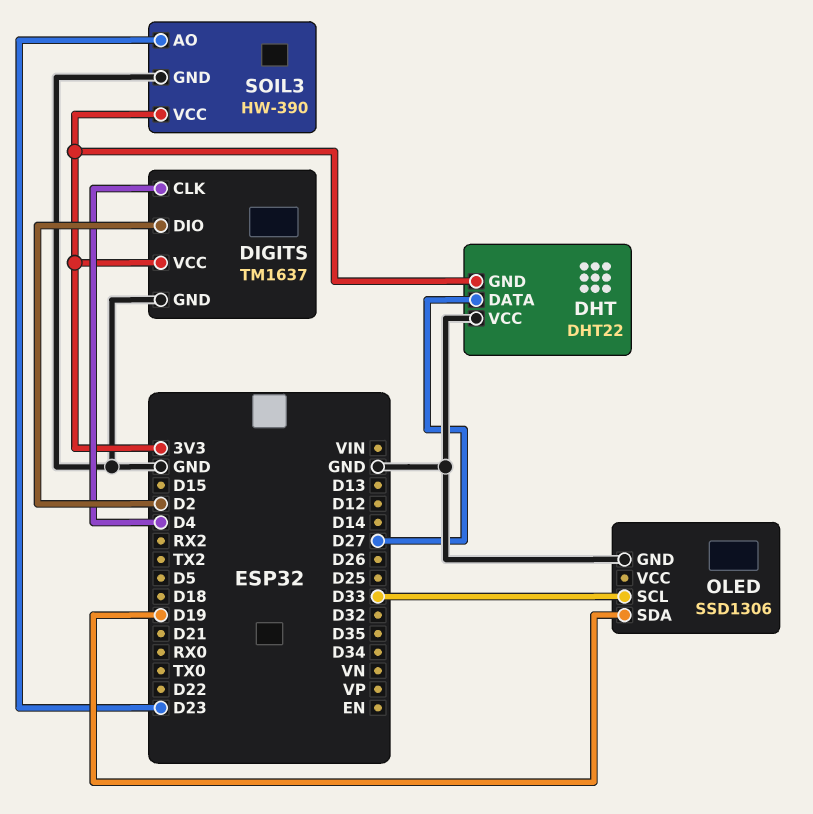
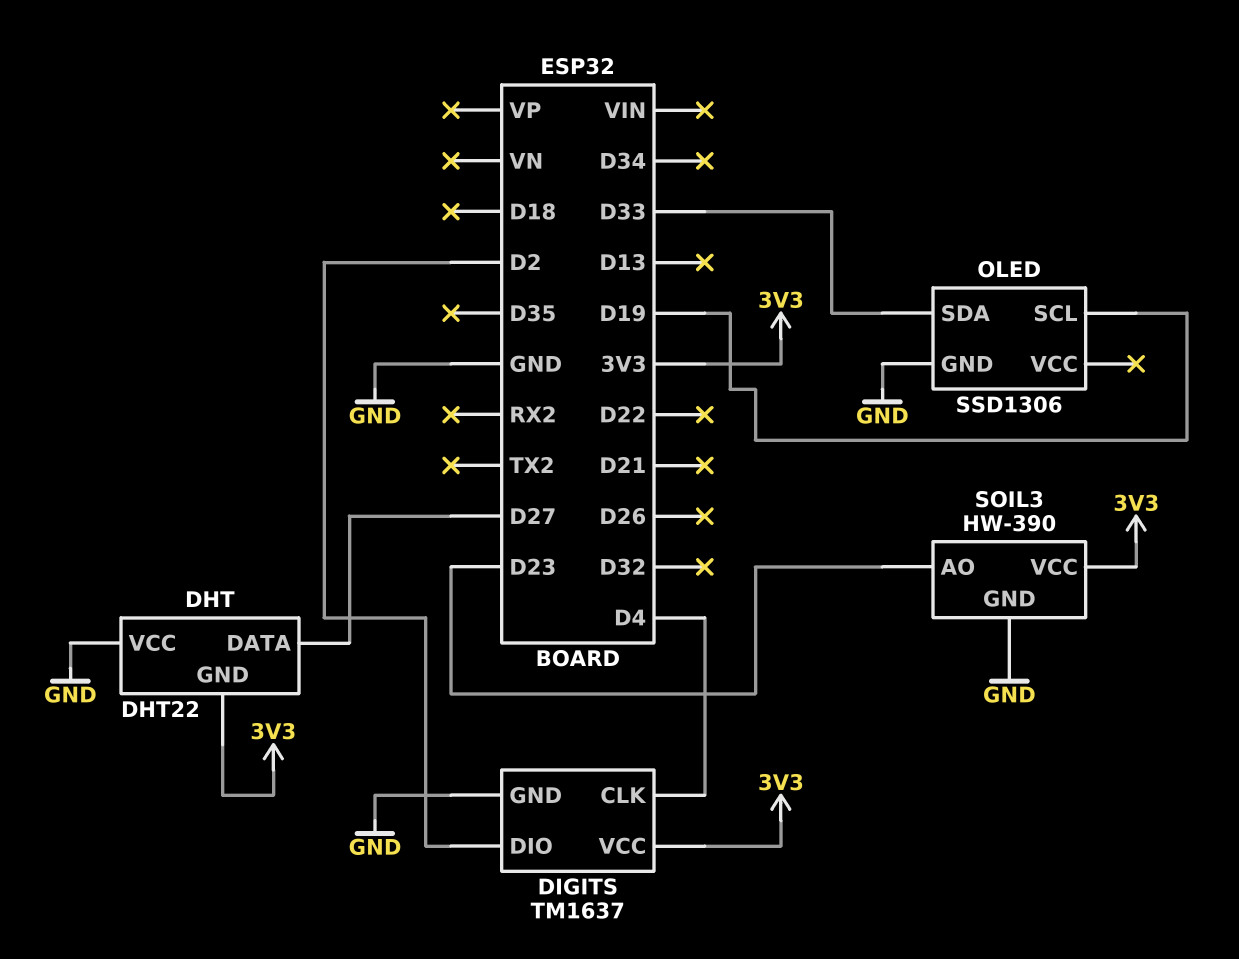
OLED pin SCL: D33 -> D19
OLED pin SDA: D19 -> D33

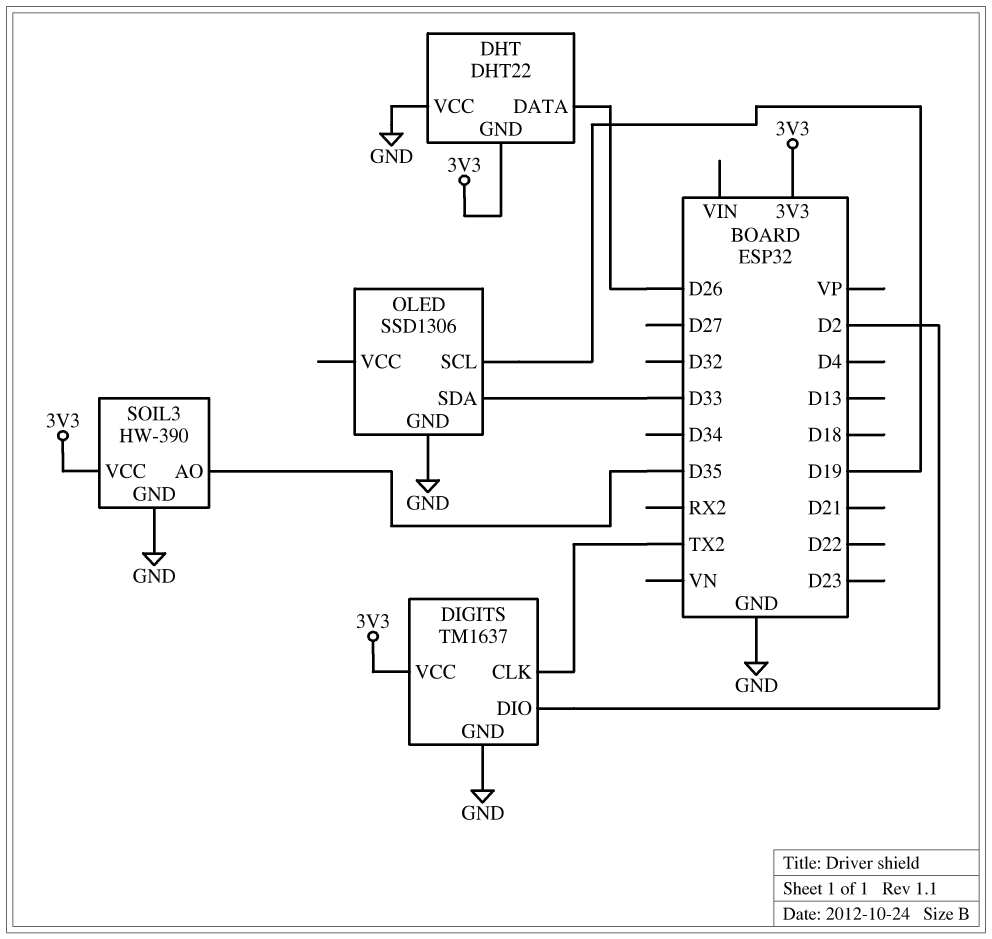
DHT pin DATA: D27 -> D26
DIGITS pin CLK: D4 -> TX2
SOIL3 pin AO: D23 -> D35

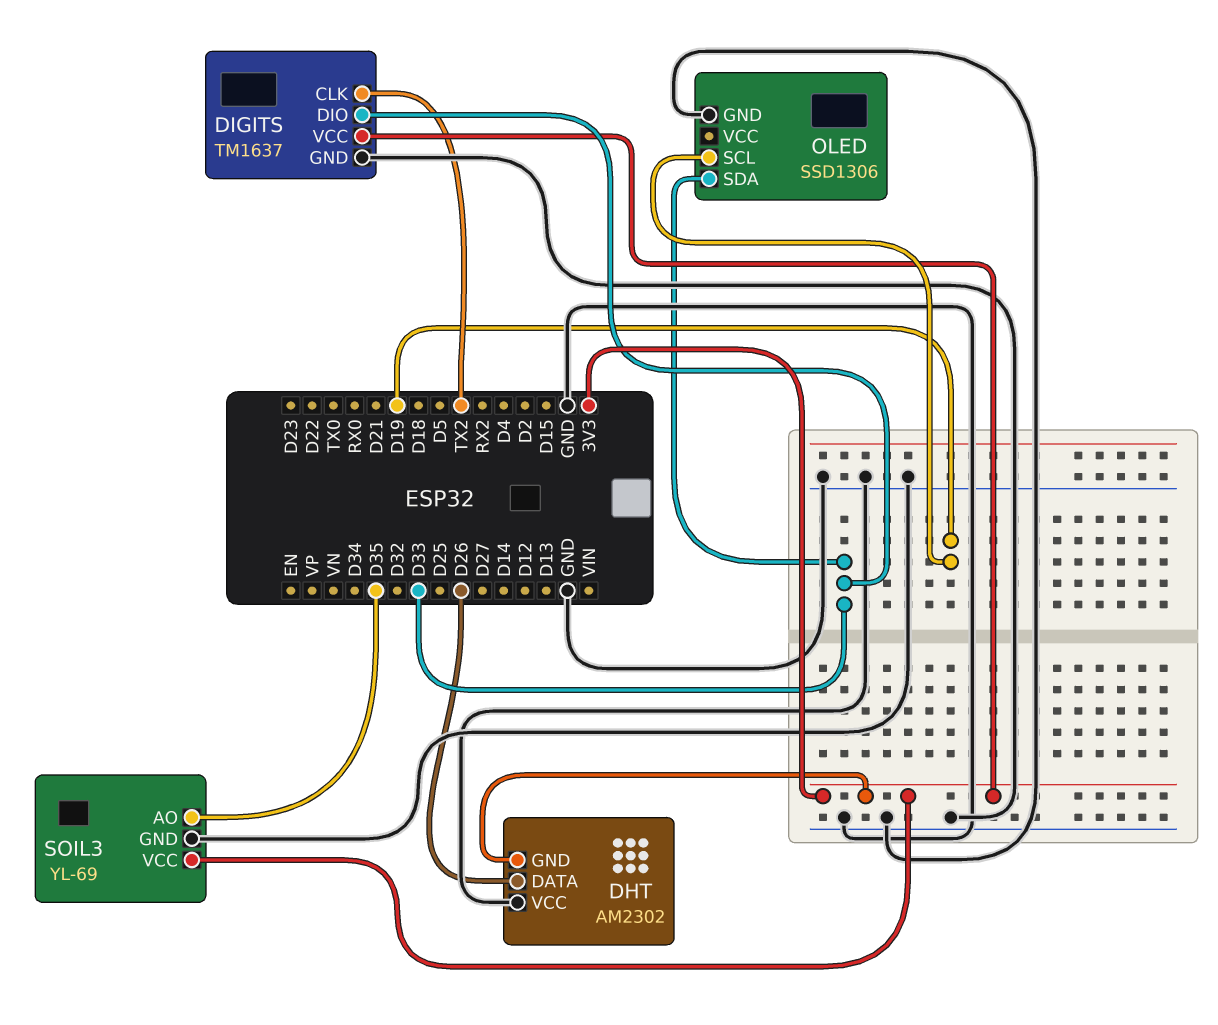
DHT: DHT22 -> AM2302
DIGITS pin DIO: D2 -> D33
SOIL3: HW-390 -> YL-69

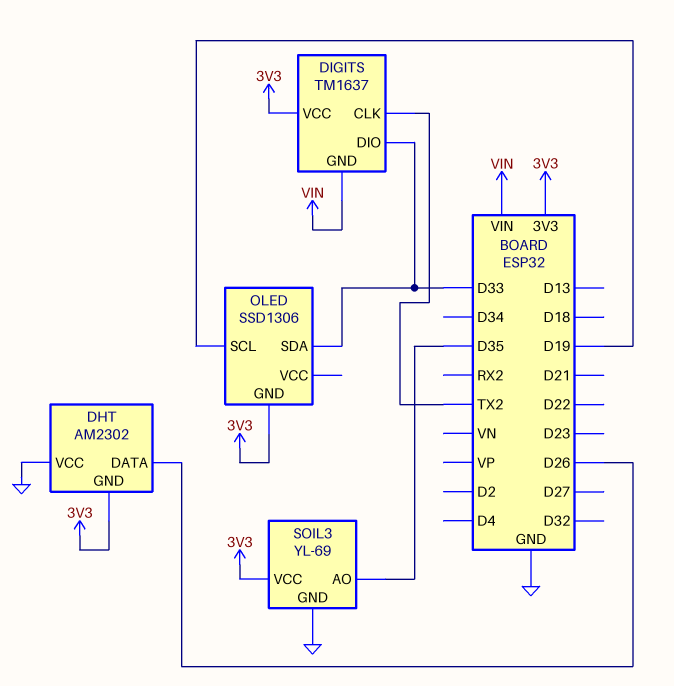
DIGITS pin GND: GND -> VIN
OLED pin GND: GND -> 3V3

